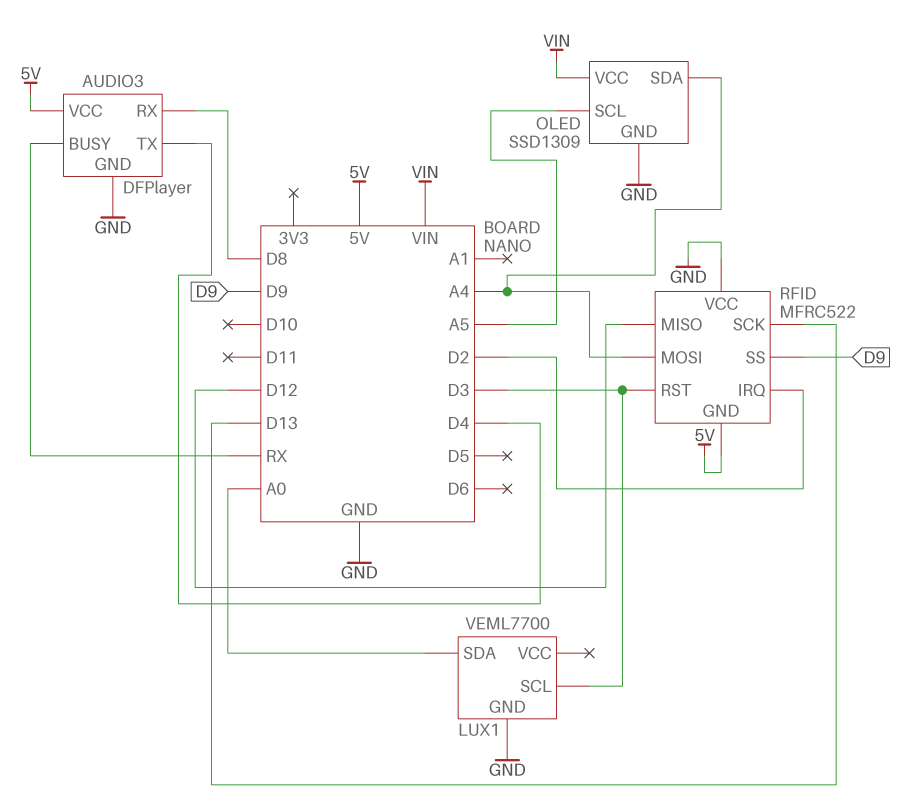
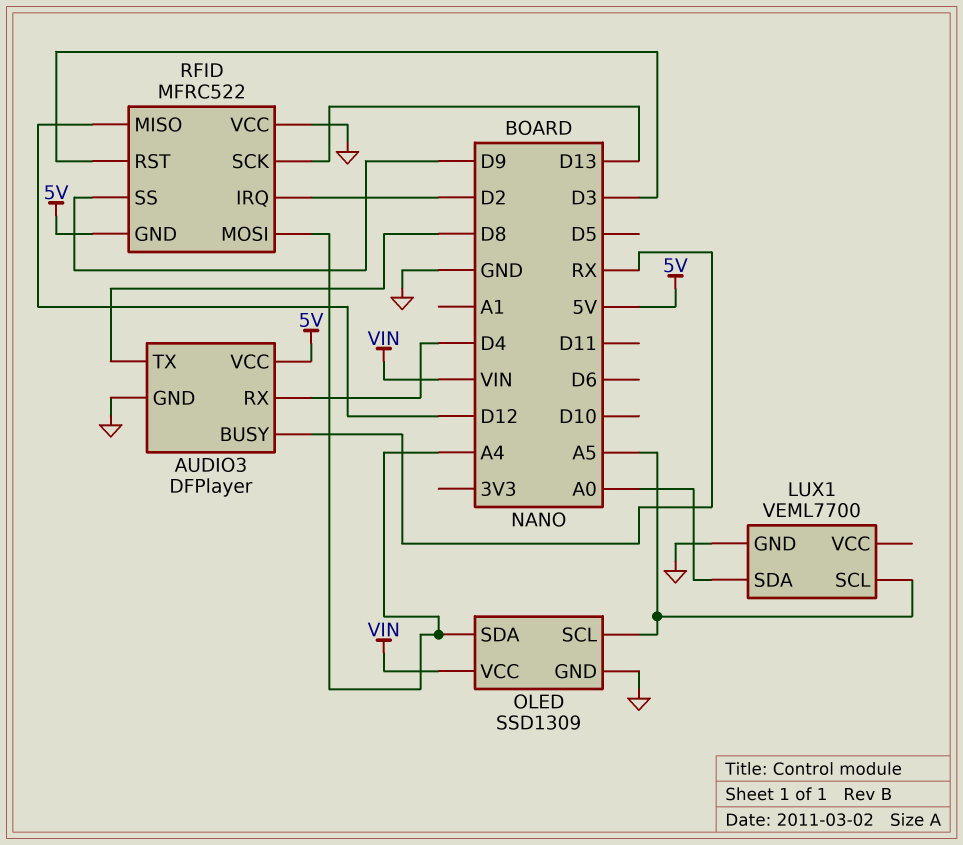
AUDIO3 pin RX: D8 -> D4
AUDIO3 pin TX: D4 -> D8
LUX1 pin SCL: D3 -> A5

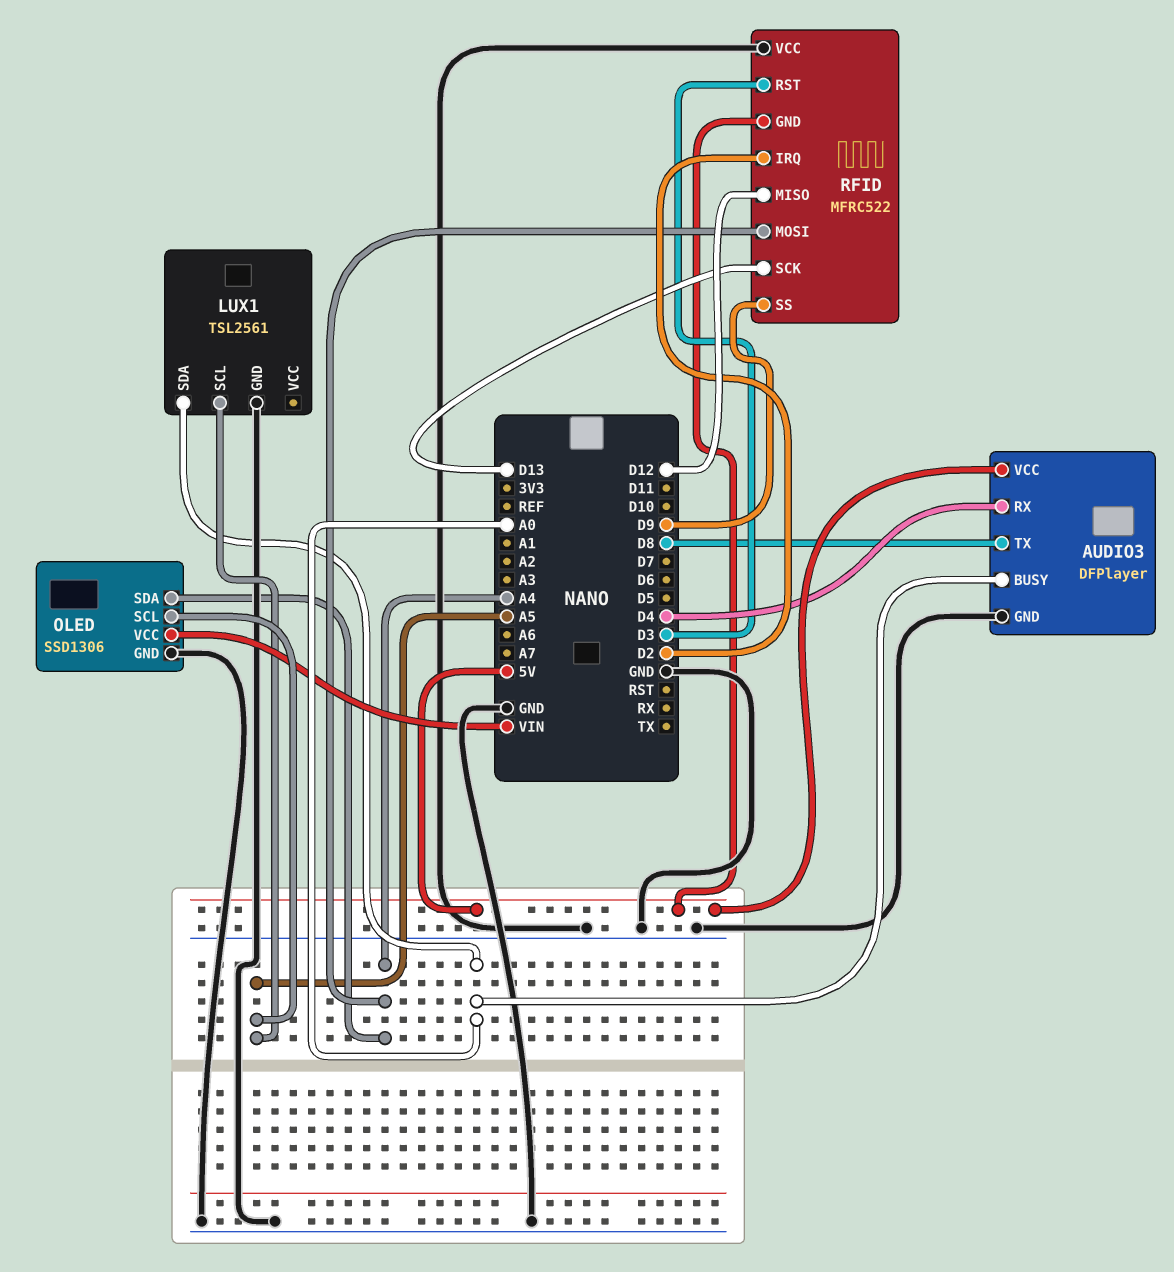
AUDIO3 pin BUSY: RX -> A0
LUX1: VEML7700 -> TSL2561
OLED: SSD1309 -> SSD1306

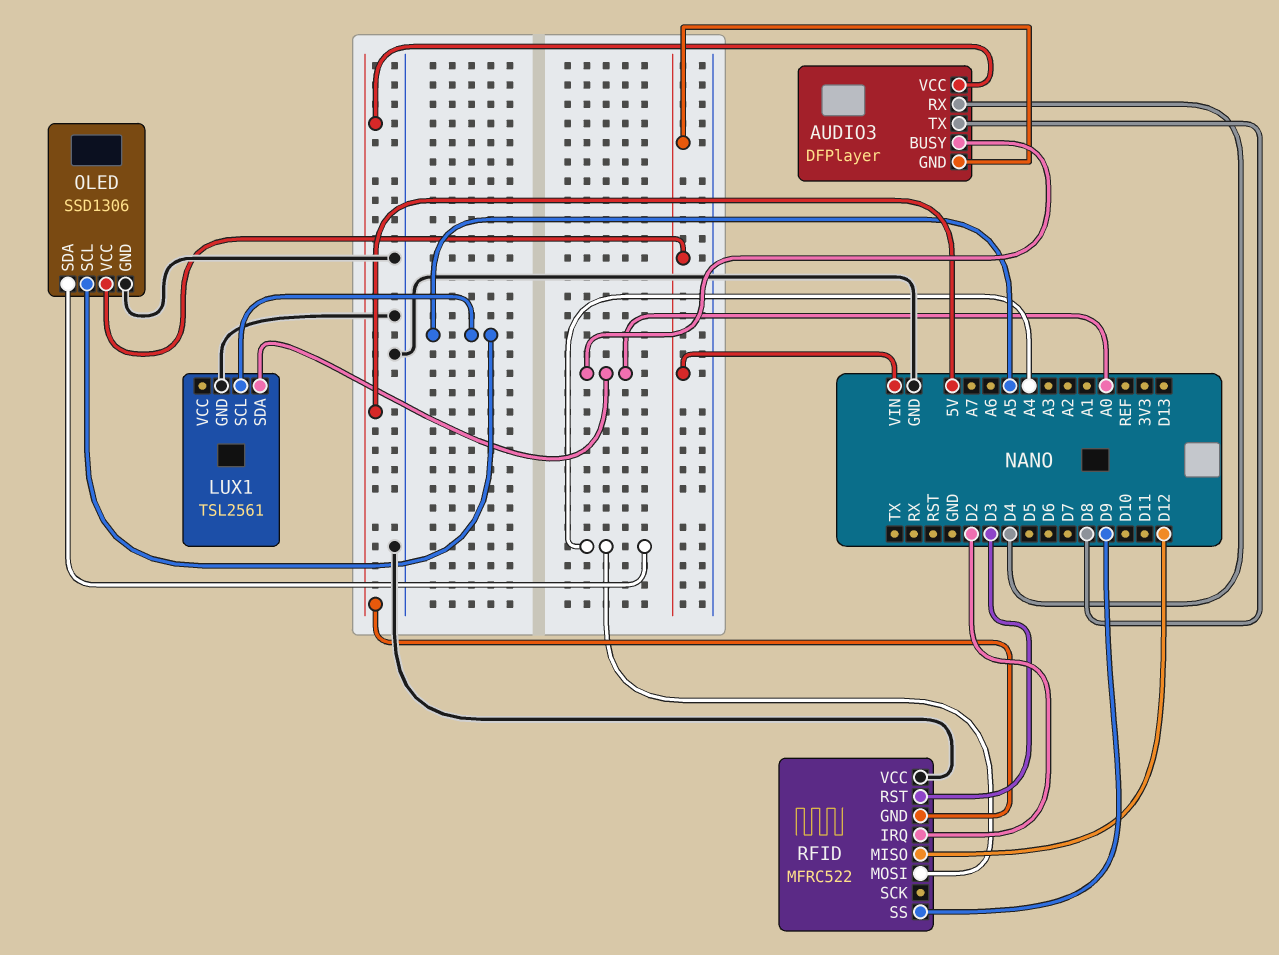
AUDIO3 pin GND: GND -> VIN
RFID pin SCK: D13 -> none

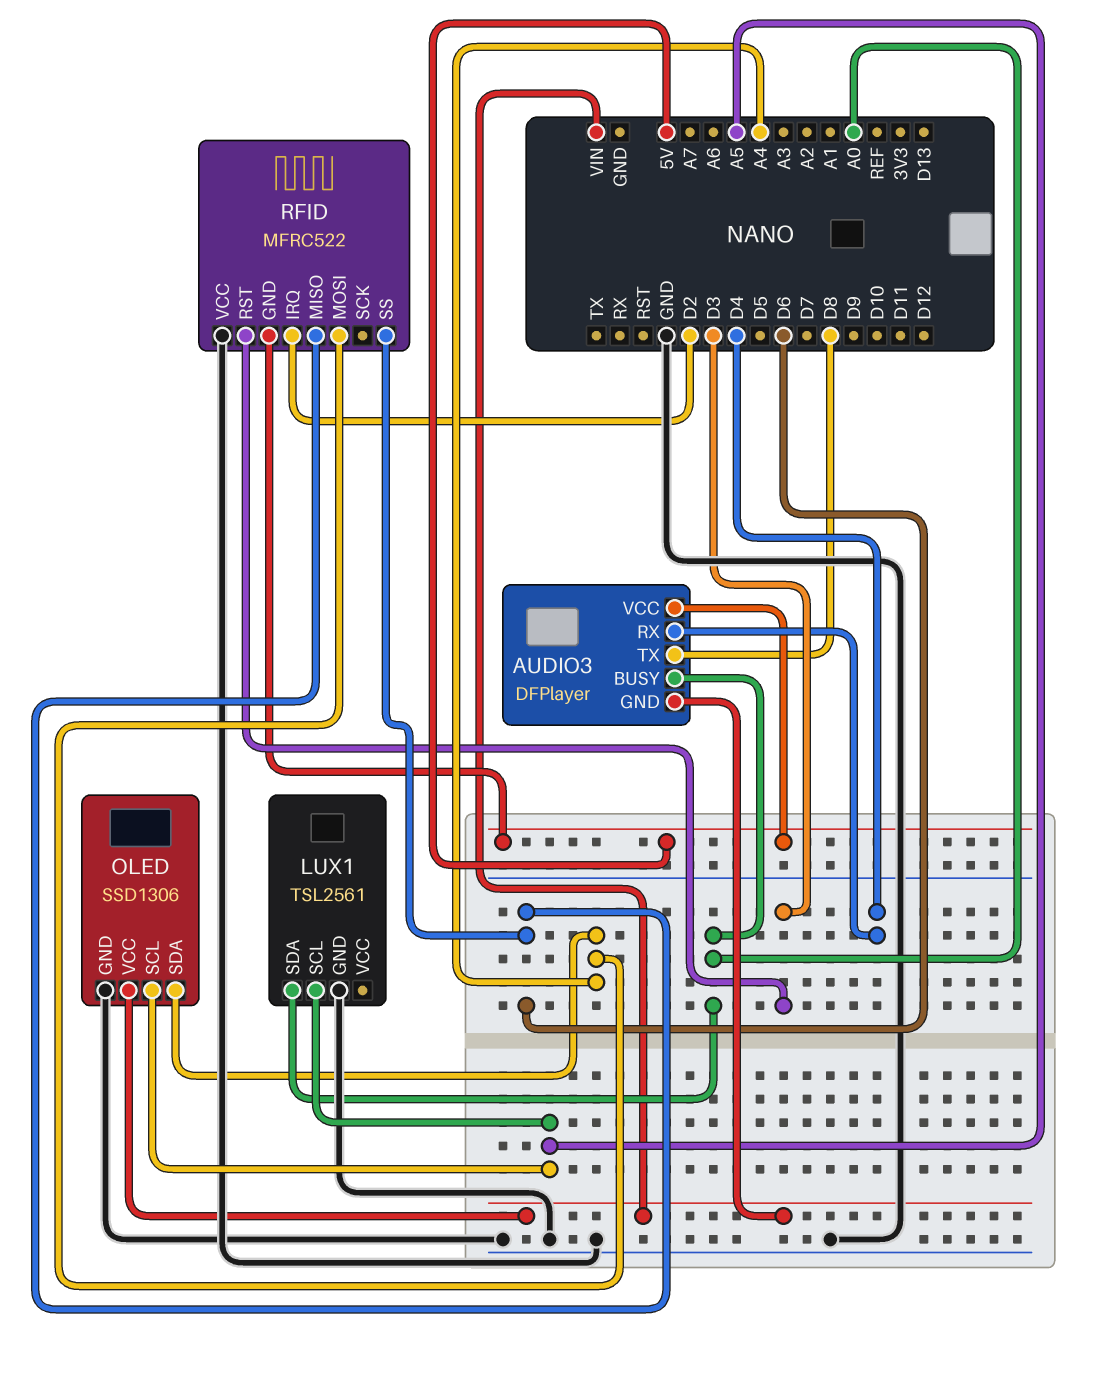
RFID pin MISO: D12 -> D6
RFID pin SS: D9 -> D6

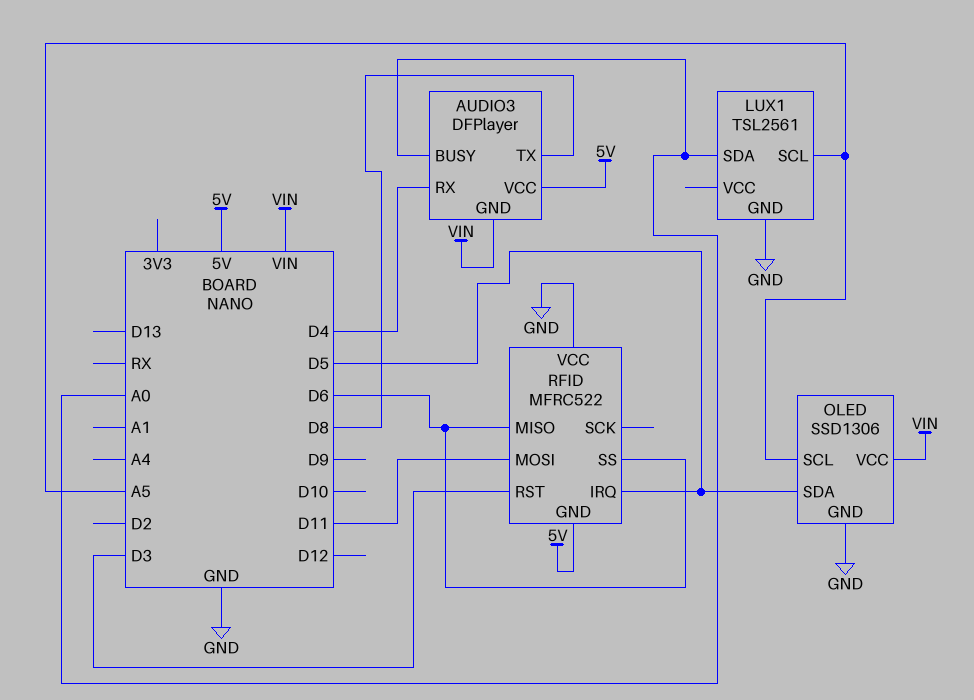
OLED pin SDA: A4 -> D5
RFID pin IRQ: D2 -> D5
RFID pin MOSI: A4 -> D11

